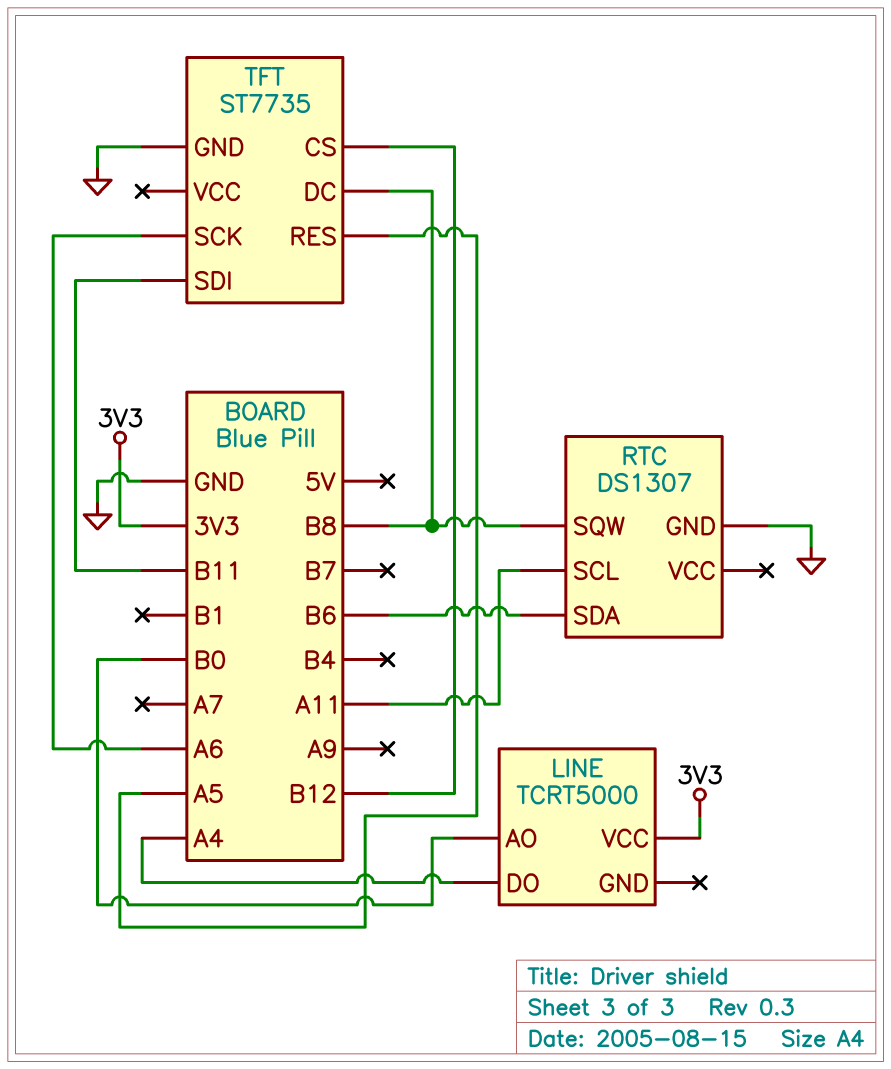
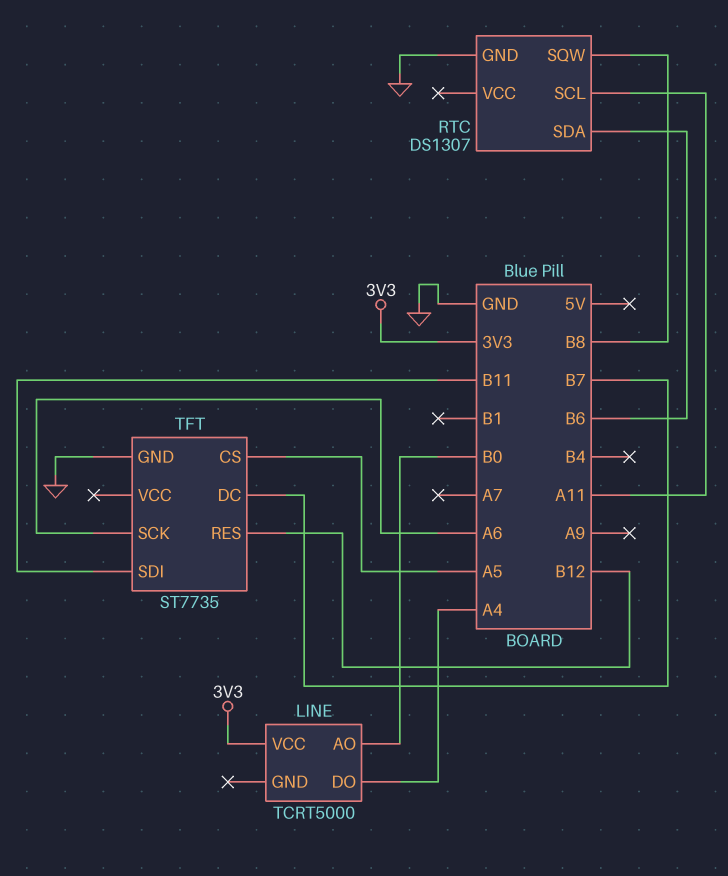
TFT pin CS: B12 -> A5
TFT pin DC: B8 -> B7
TFT pin RES: A5 -> B12

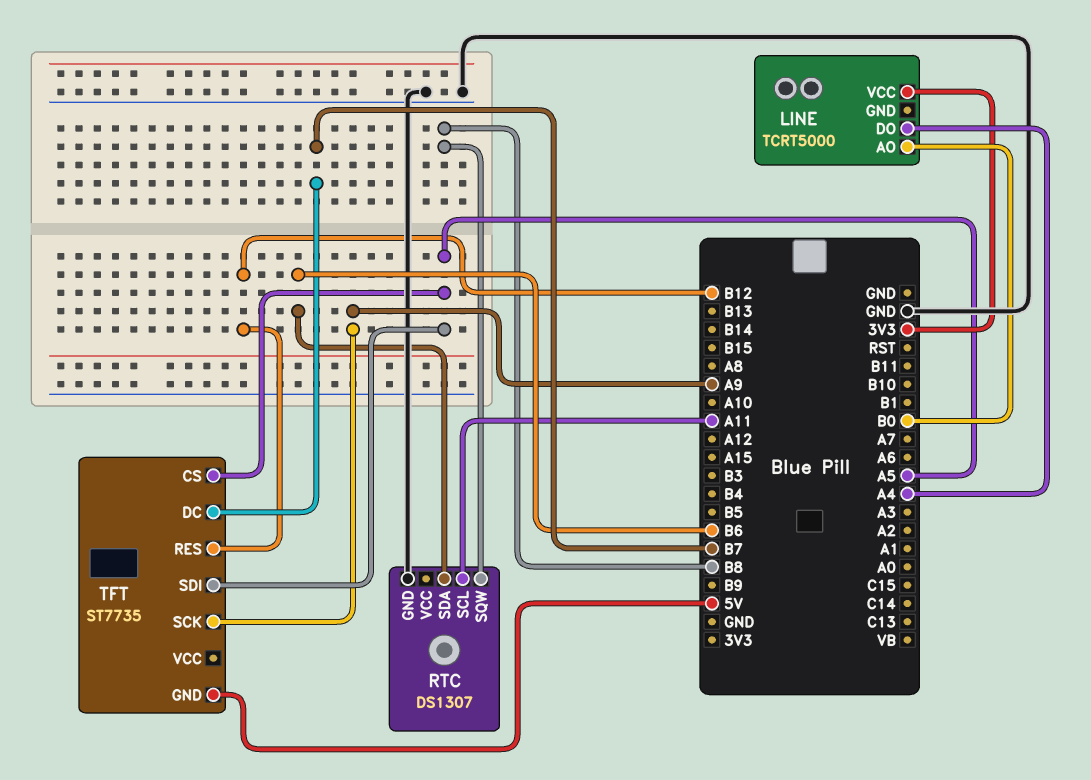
TFT pin GND: GND -> 5V
TFT pin SCK: A6 -> A9
TFT pin SDI: B11 -> A5

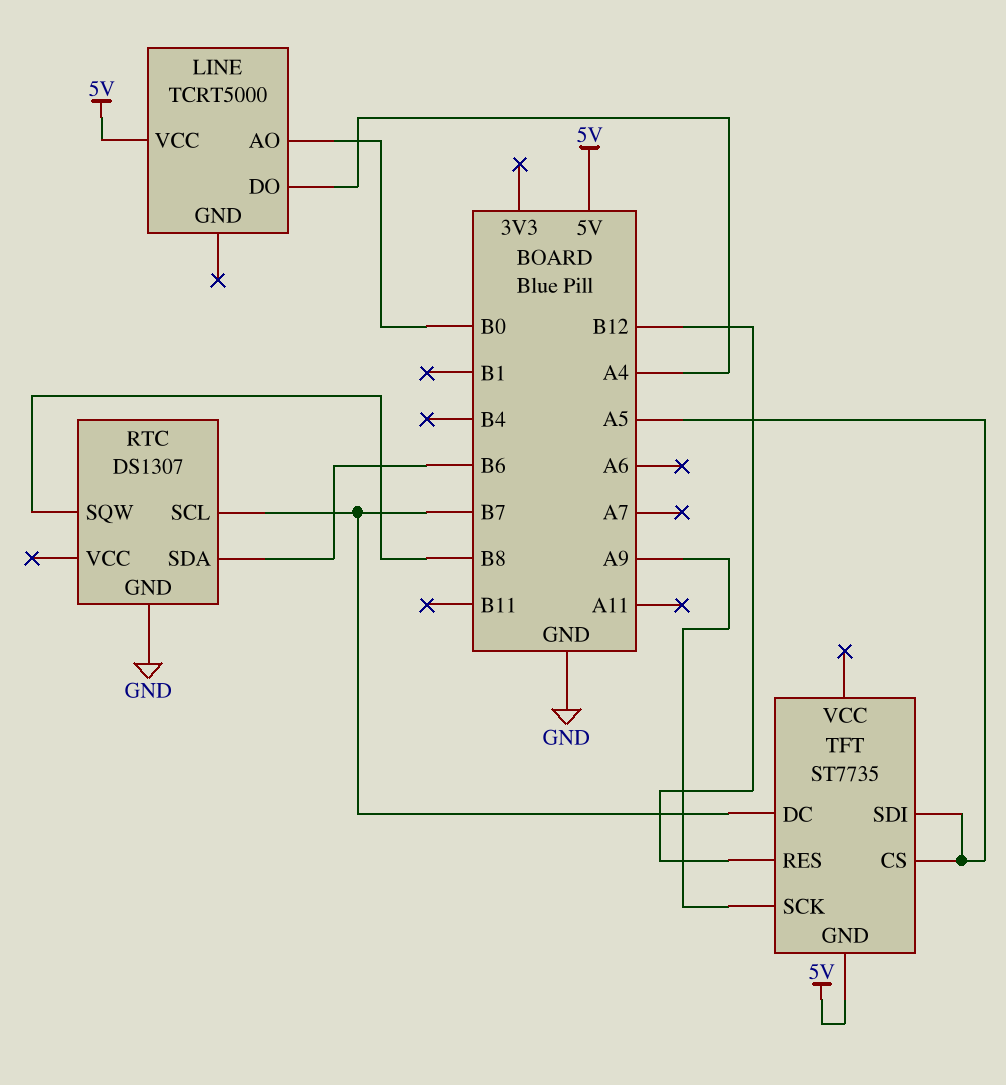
LINE pin VCC: 3V3 -> 5V
RTC pin SCL: A11 -> B7

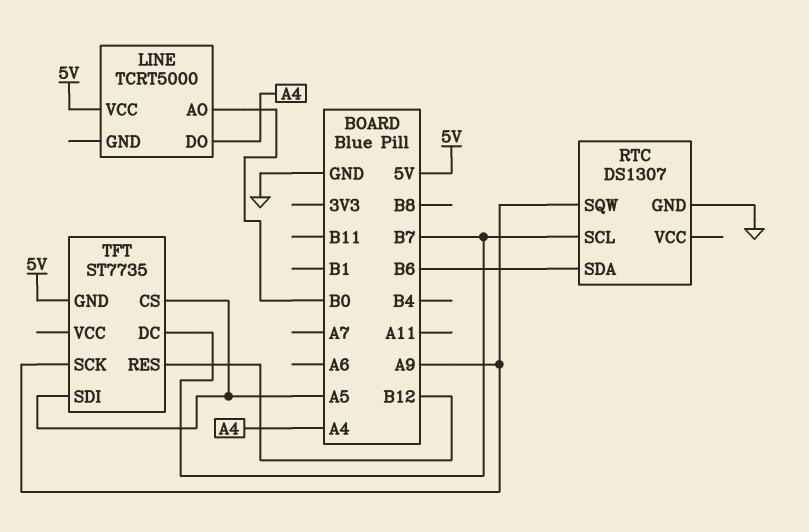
RTC pin SQW: B8 -> A9

